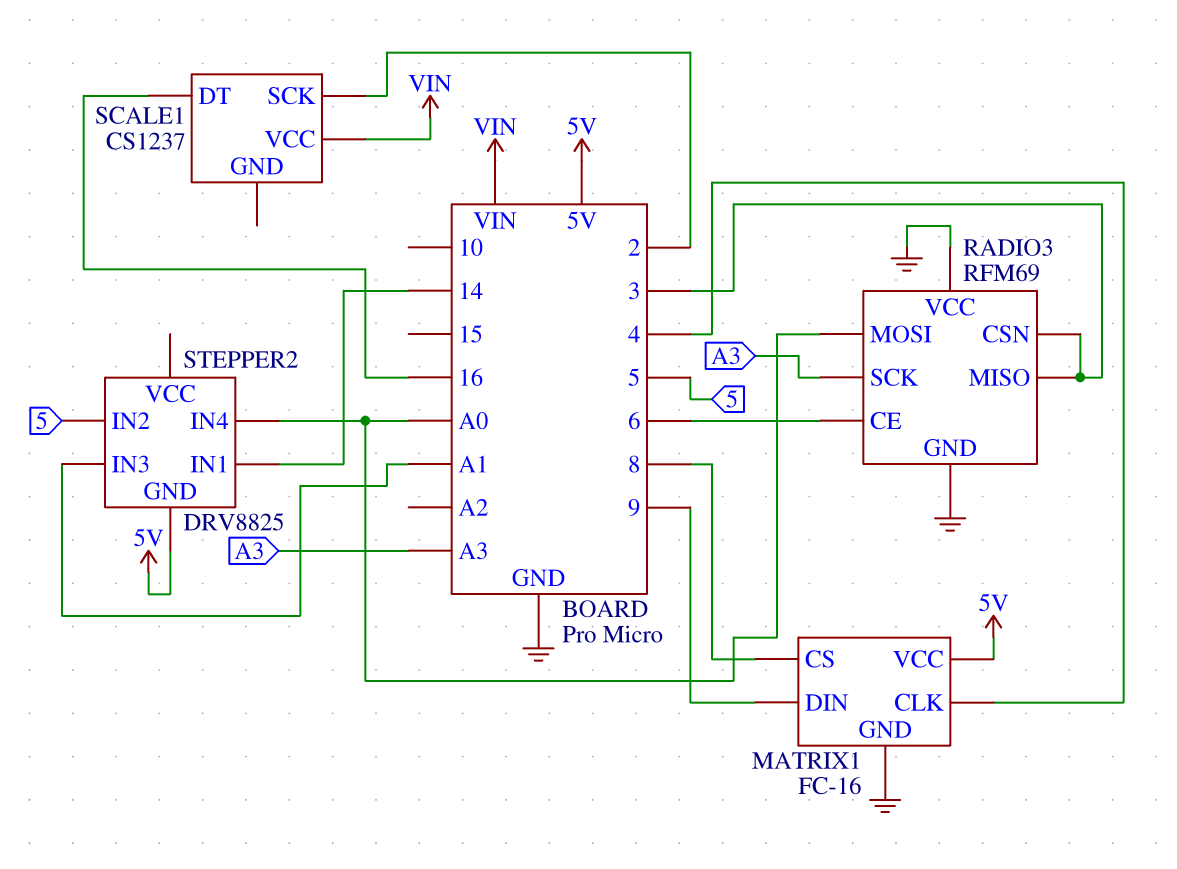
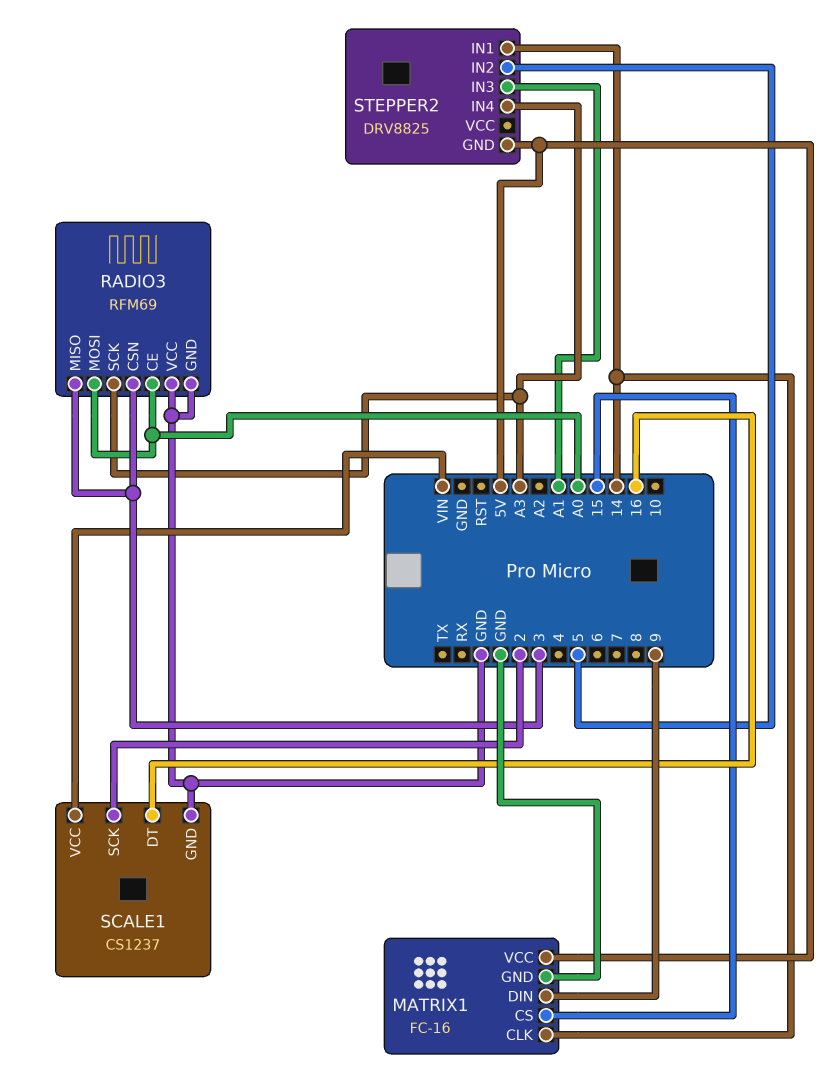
MATRIX1 pin CLK: 4 -> 14
MATRIX1 pin CS: 8 -> 15
RADIO3 pin CE: 6 -> A0
SCALE1 pin GND: none -> GND
STEPPER2 pin IN4: A0 -> A3

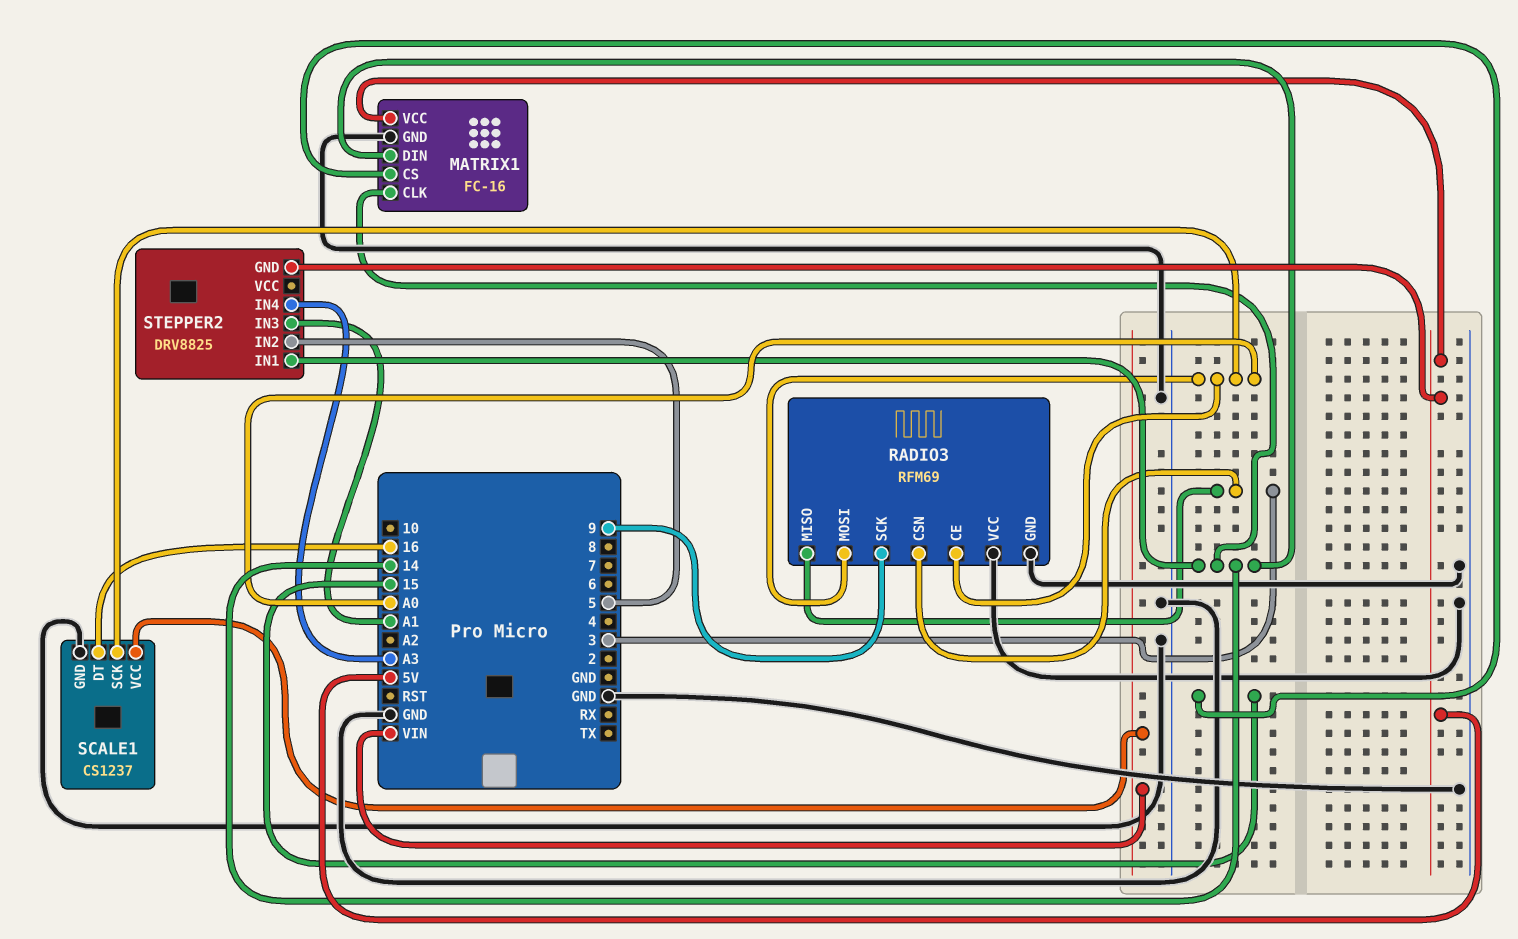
MATRIX1 pin DIN: 9 -> 14
RADIO3 pin SCK: A3 -> 9
SCALE1 pin SCK: 2 -> A0

